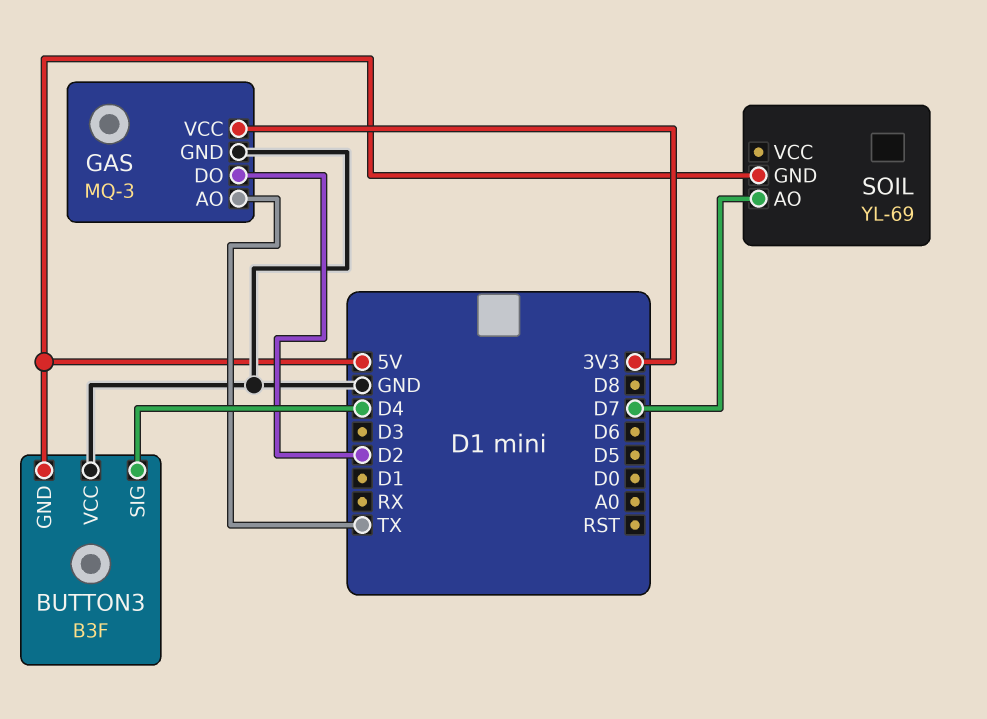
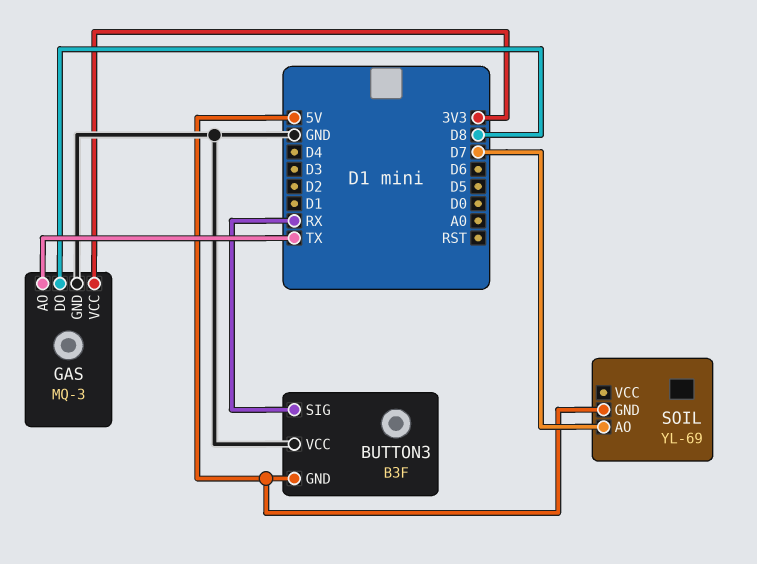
BUTTON3 pin SIG: D4 -> RX
GAS pin DO: D2 -> D8

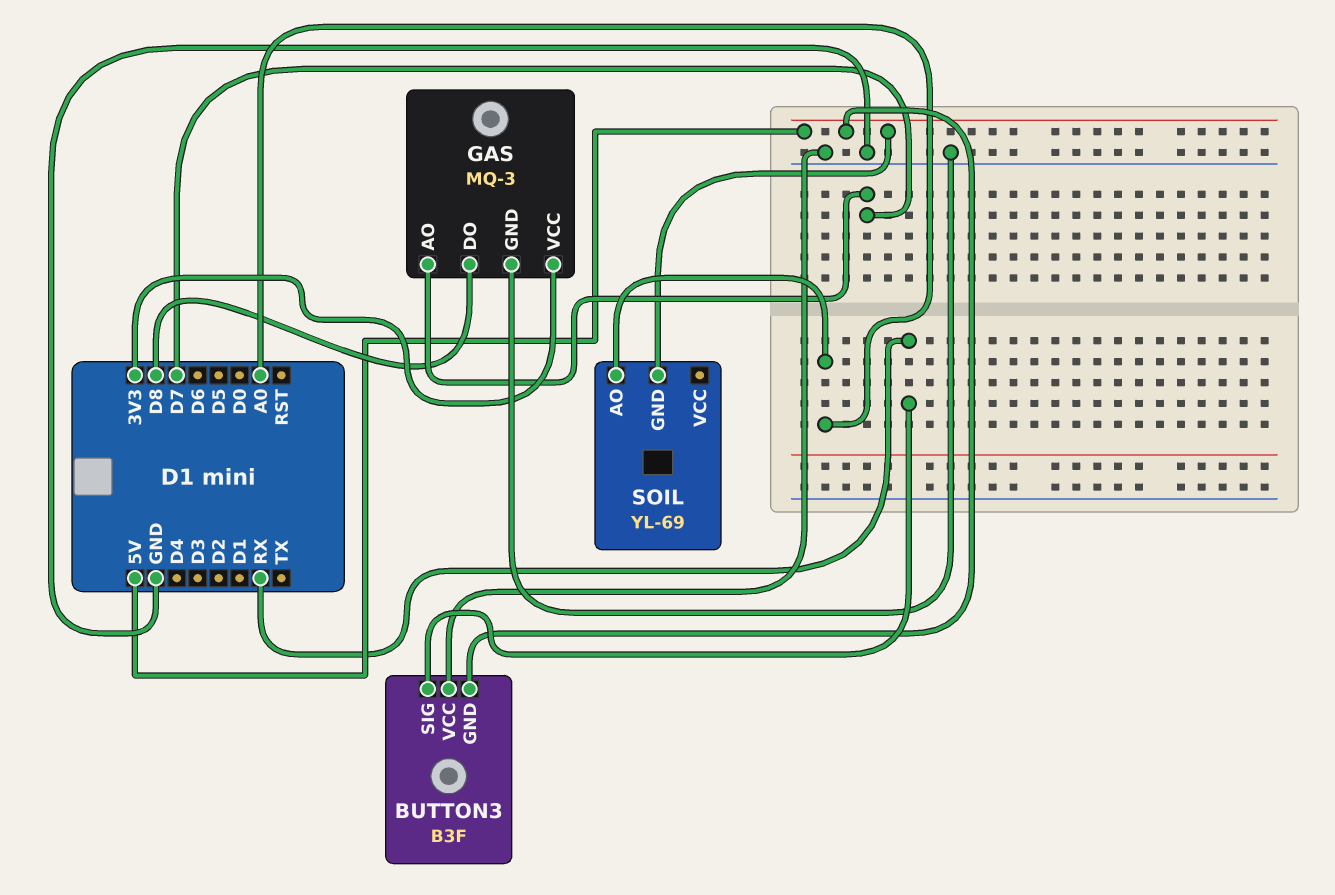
GAS pin AO: TX -> D7
SOIL pin AO: D7 -> A0

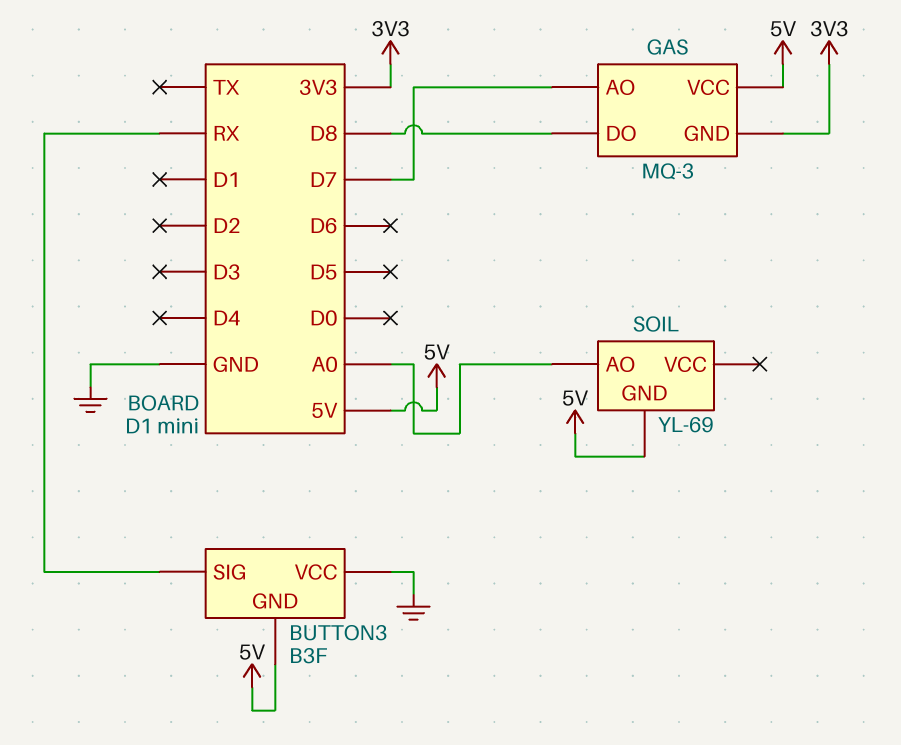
GAS pin GND: GND -> 3V3
GAS pin VCC: 3V3 -> 5V

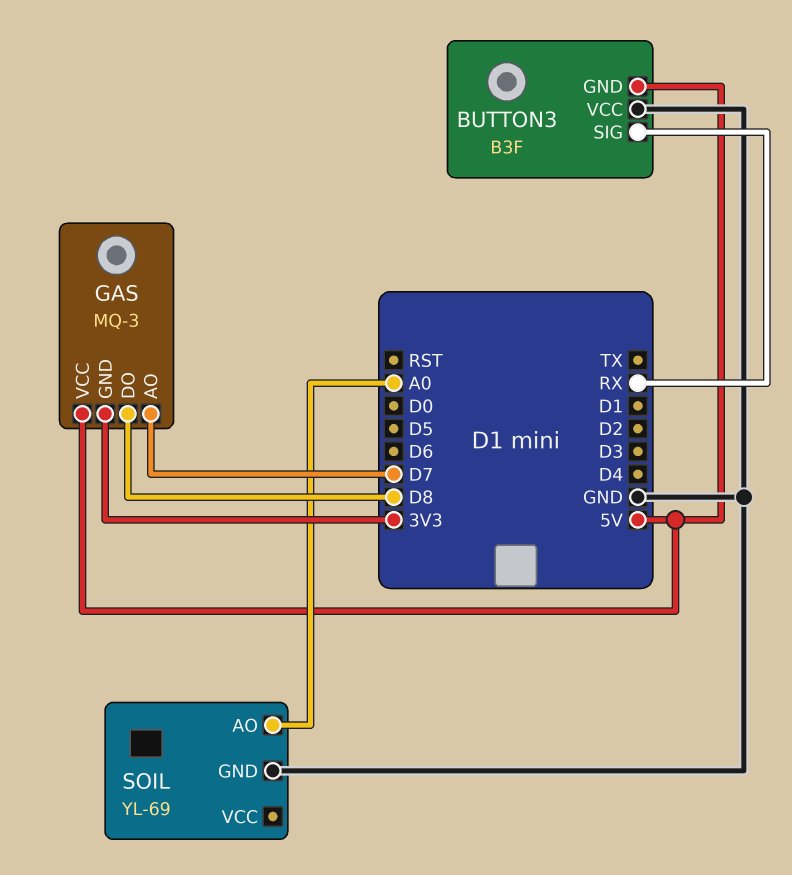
SOIL pin GND: 5V -> GND

